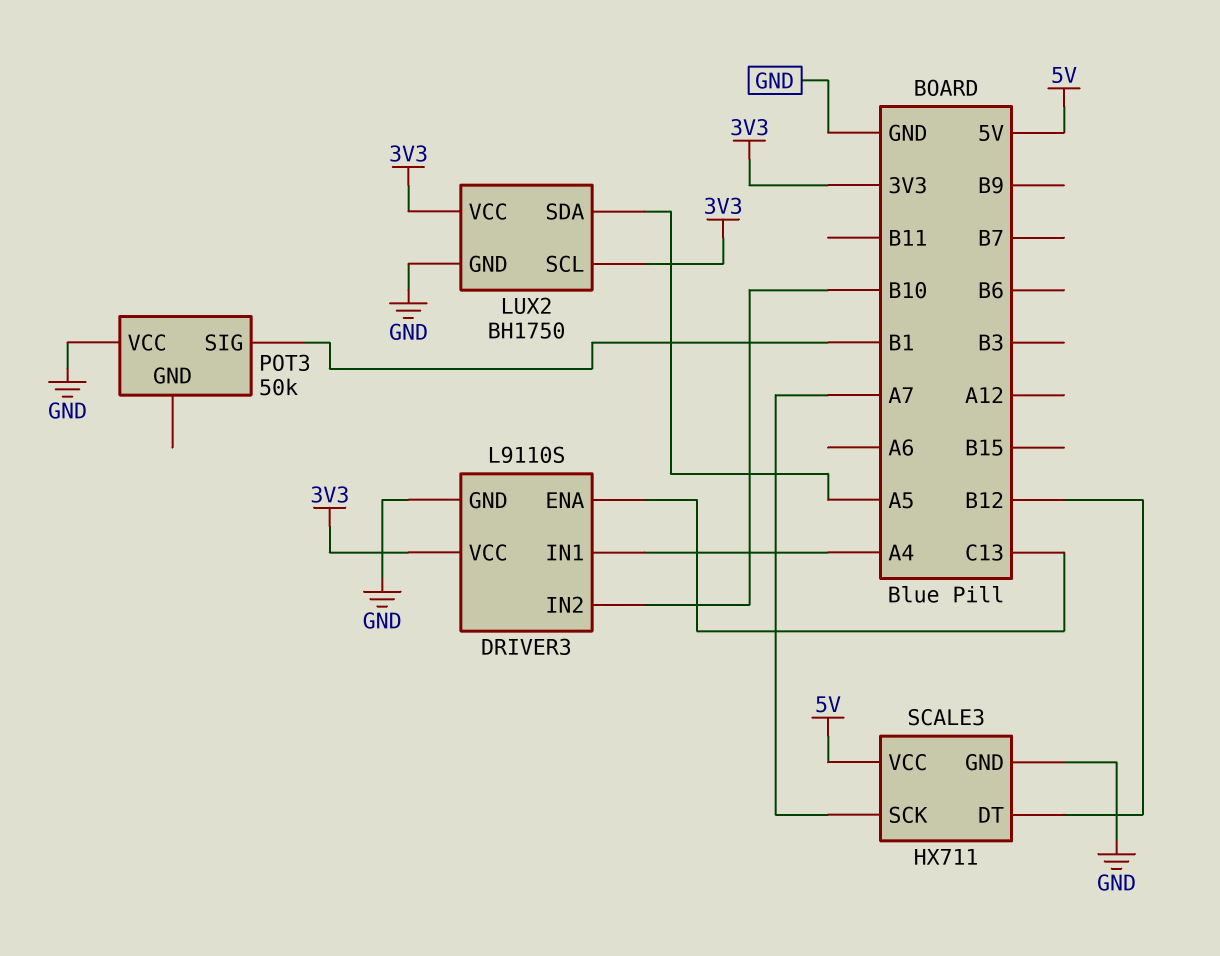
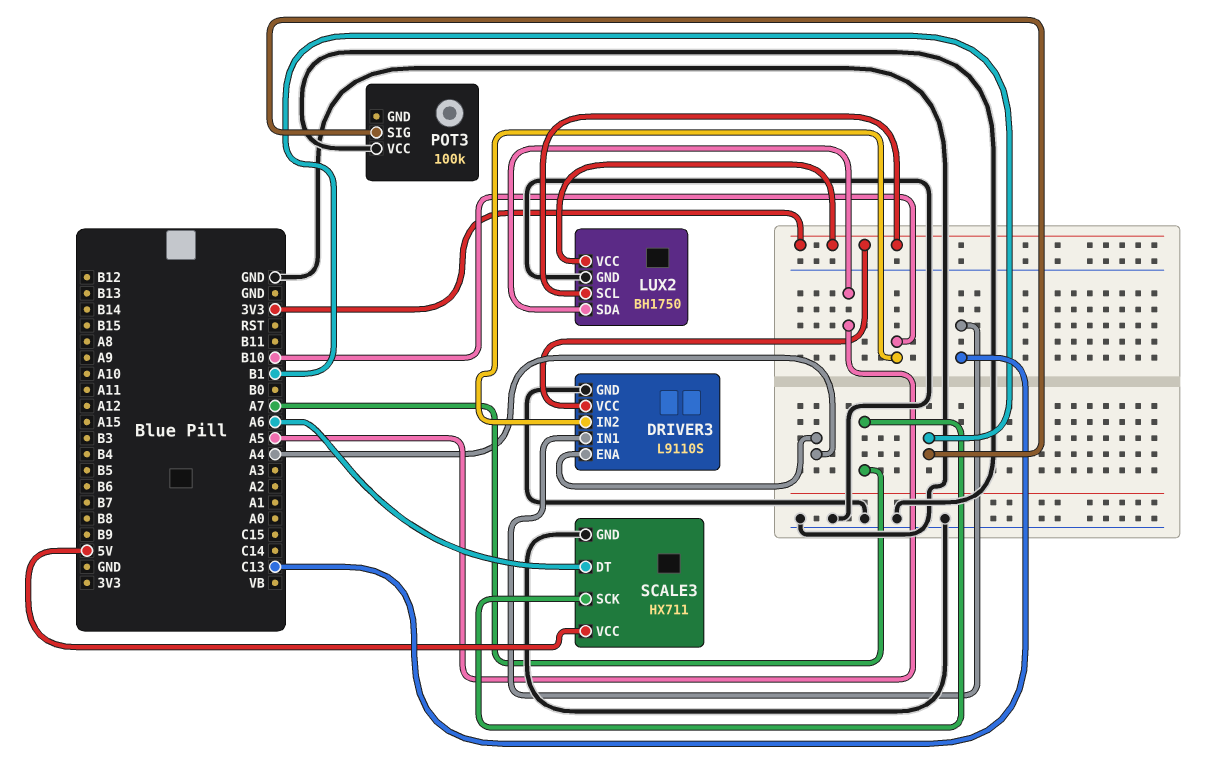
DRIVER3 pin ENA: C13 -> A4
DRIVER3 pin IN1: A4 -> C13
POT3: 50k -> 100k
SCALE3 pin DT: B12 -> A6

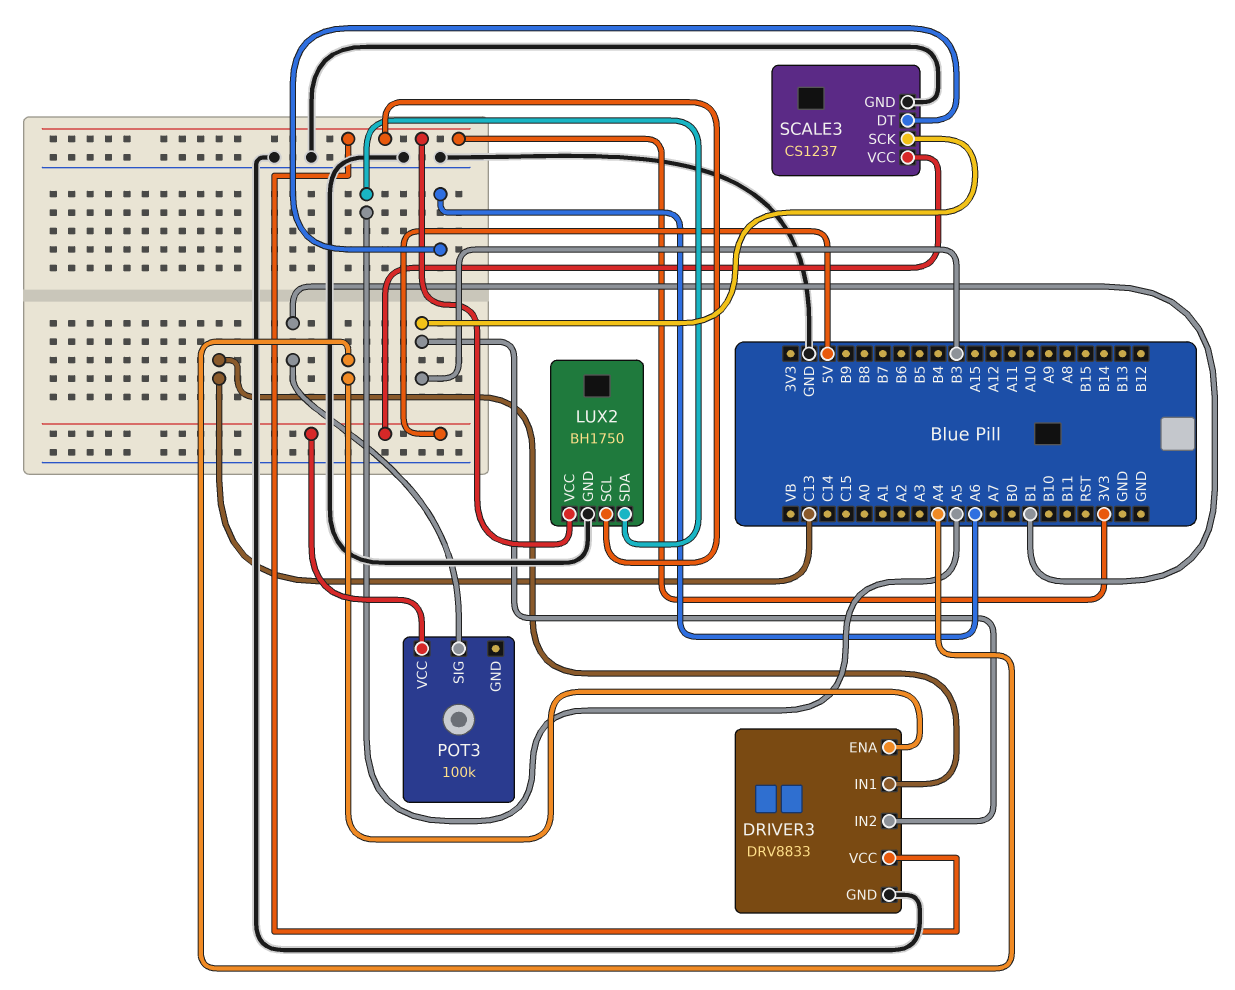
DRIVER3: L9110S -> DRV8833
DRIVER3 pin IN2: B10 -> B3
POT3 pin VCC: GND -> 5V
SCALE3: HX711 -> CS1237
SCALE3 pin SCK: A7 -> B3

